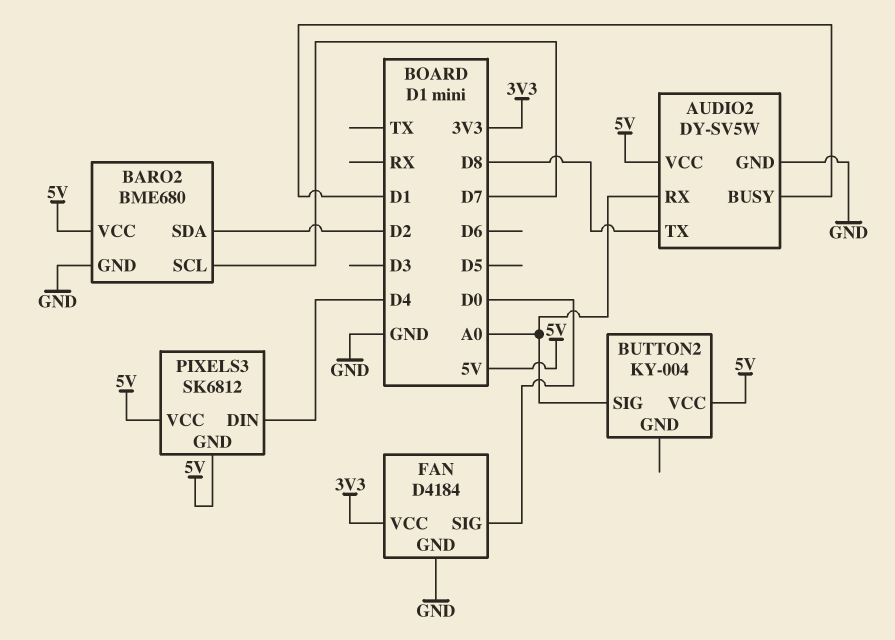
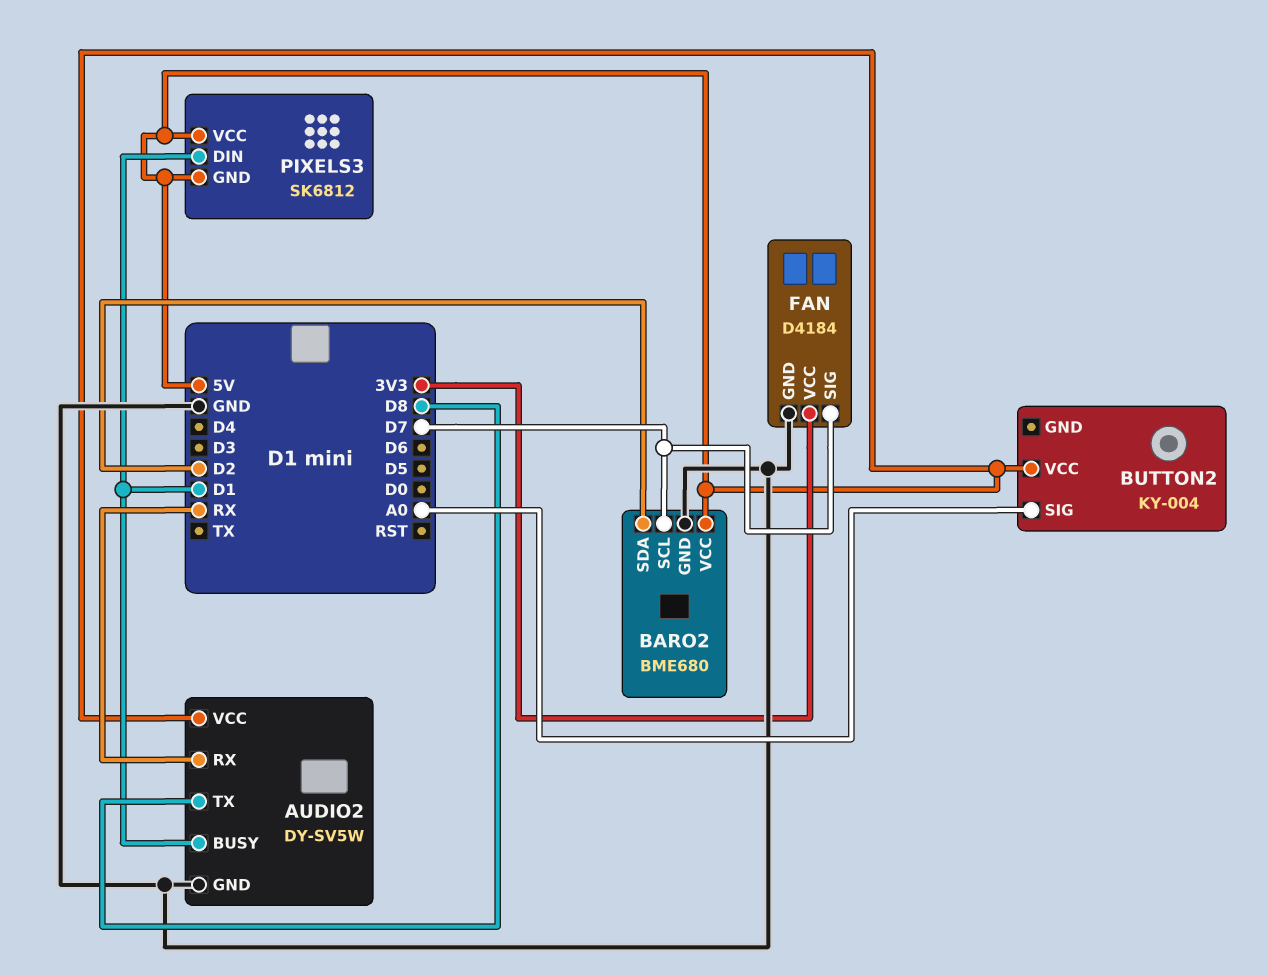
AUDIO2 pin RX: A0 -> RX
FAN pin SIG: D0 -> D7
PIXELS3 pin DIN: D4 -> D1

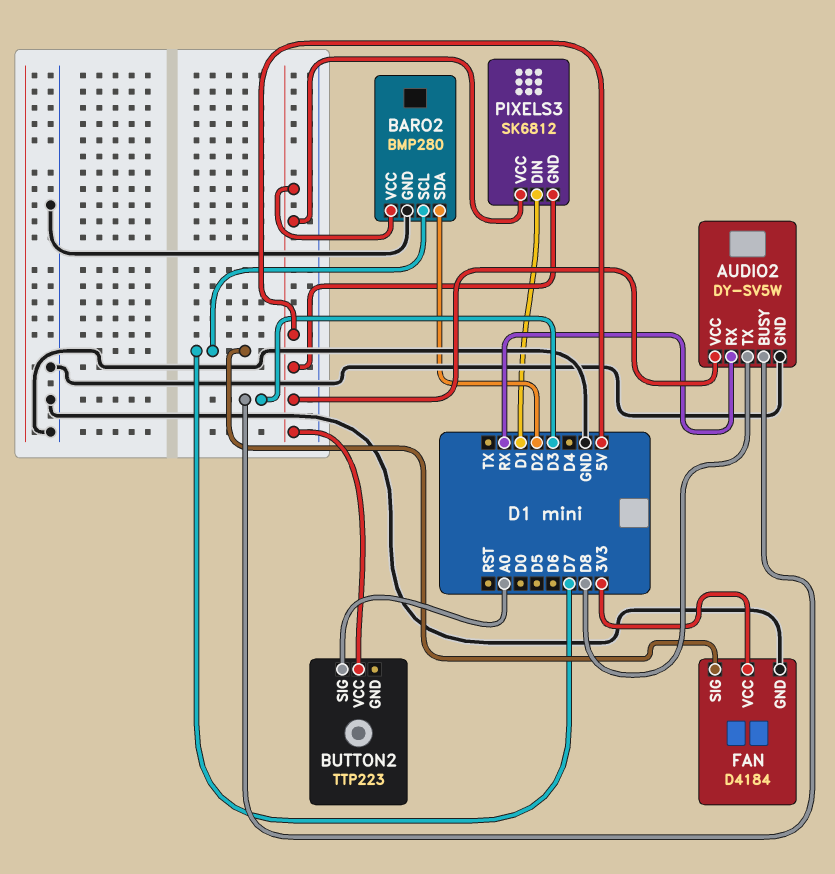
AUDIO2 pin BUSY: D1 -> D3
BARO2: BME680 -> BMP280
BUTTON2: KY-004 -> TTP223

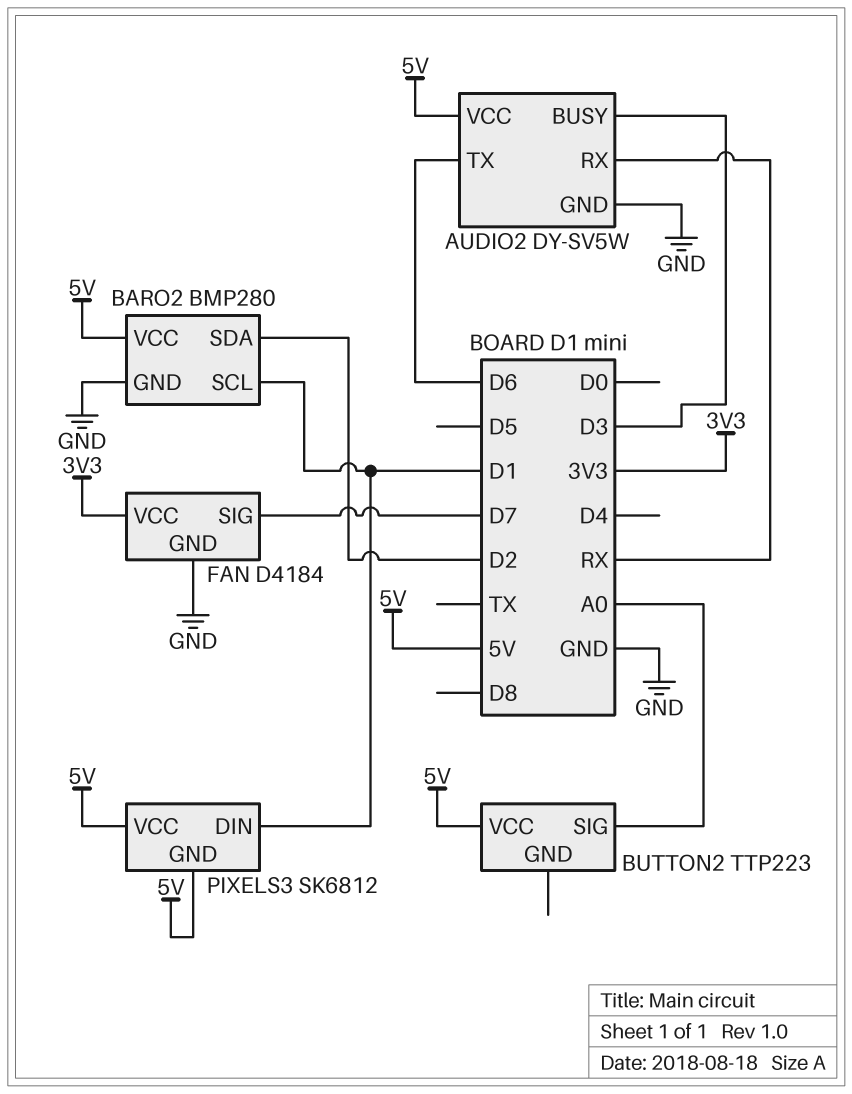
AUDIO2 pin TX: D8 -> D6
BARO2 pin SCL: D7 -> D1

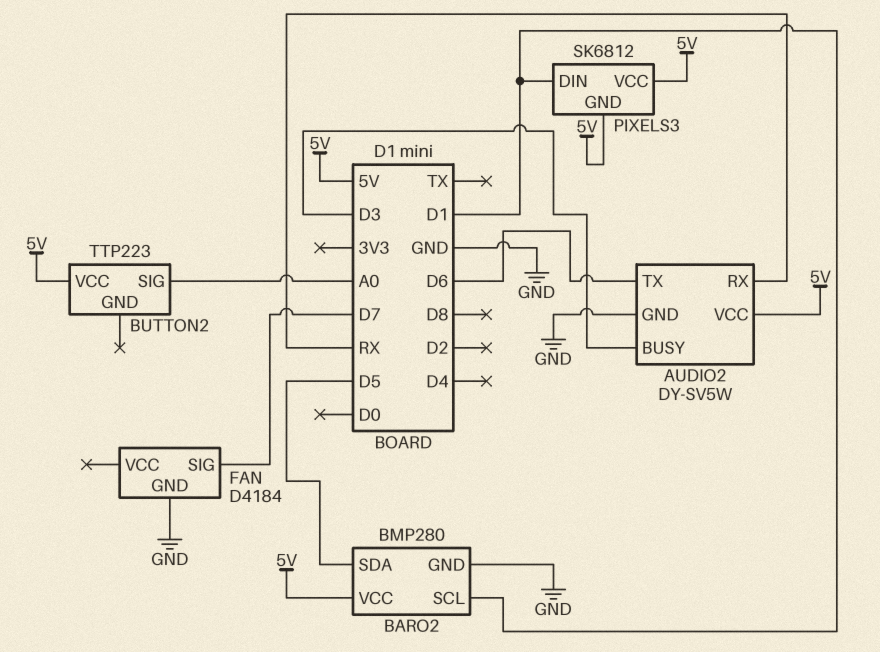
BARO2 pin SDA: D2 -> D5
FAN pin VCC: 3V3 -> none

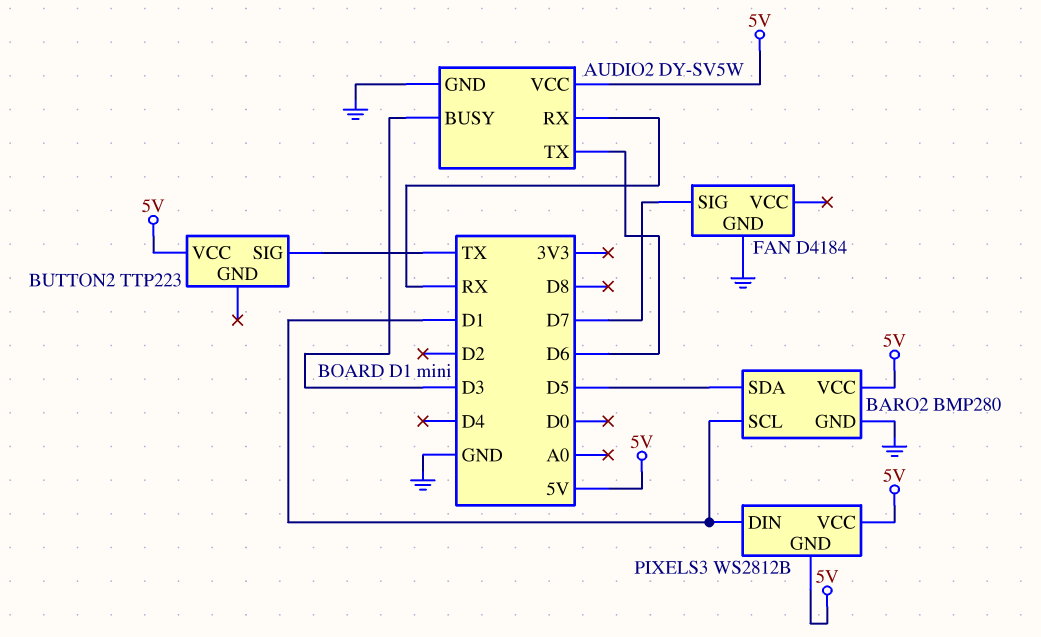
BUTTON2 pin SIG: A0 -> TX
PIXELS3: SK6812 -> WS2812B

